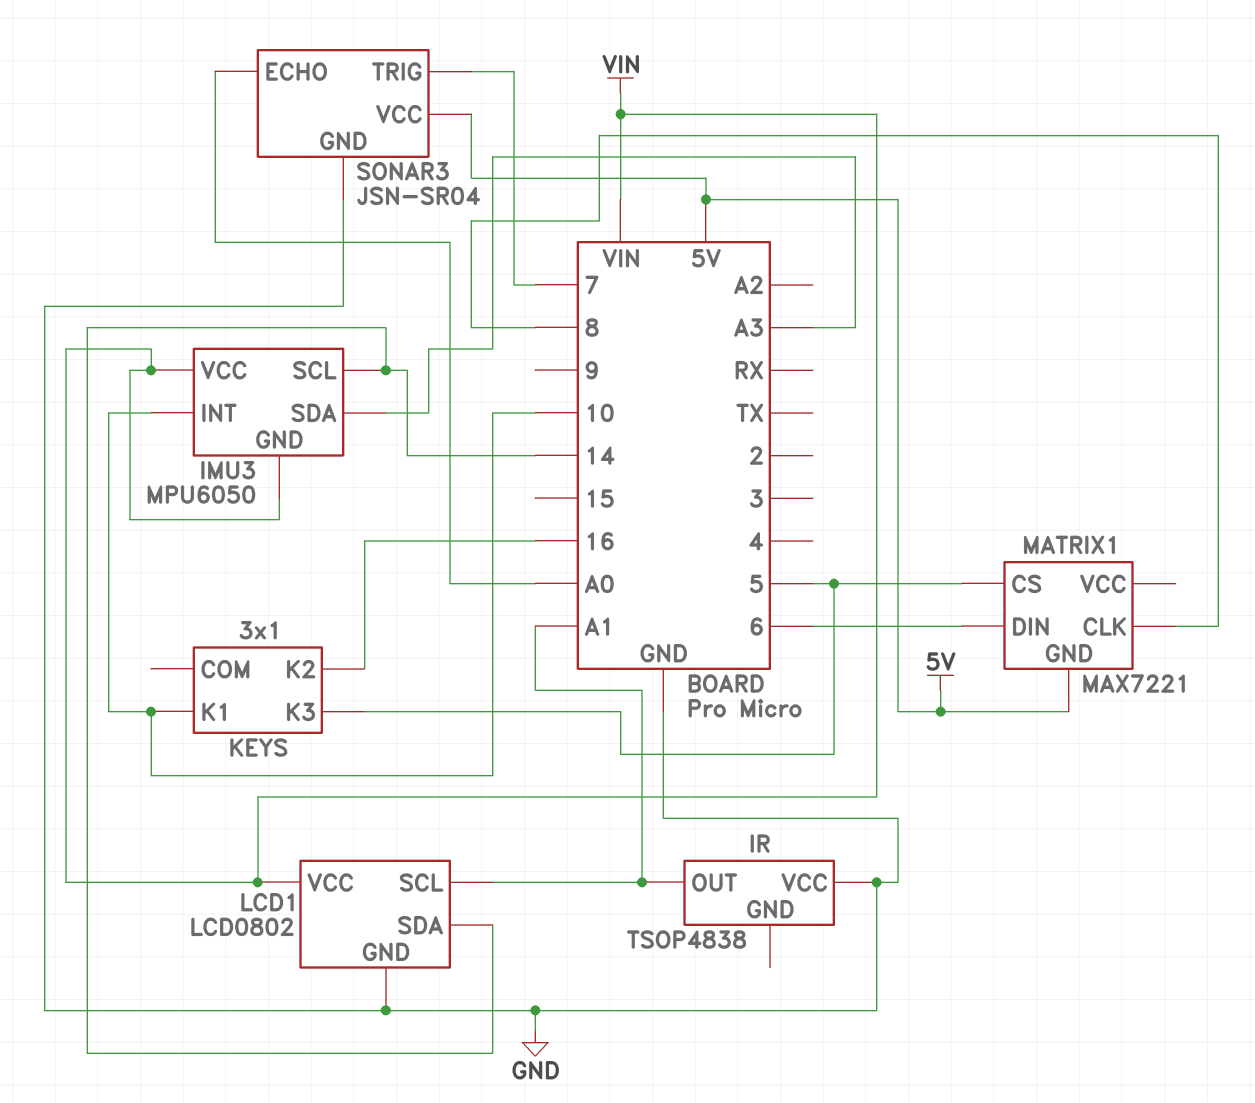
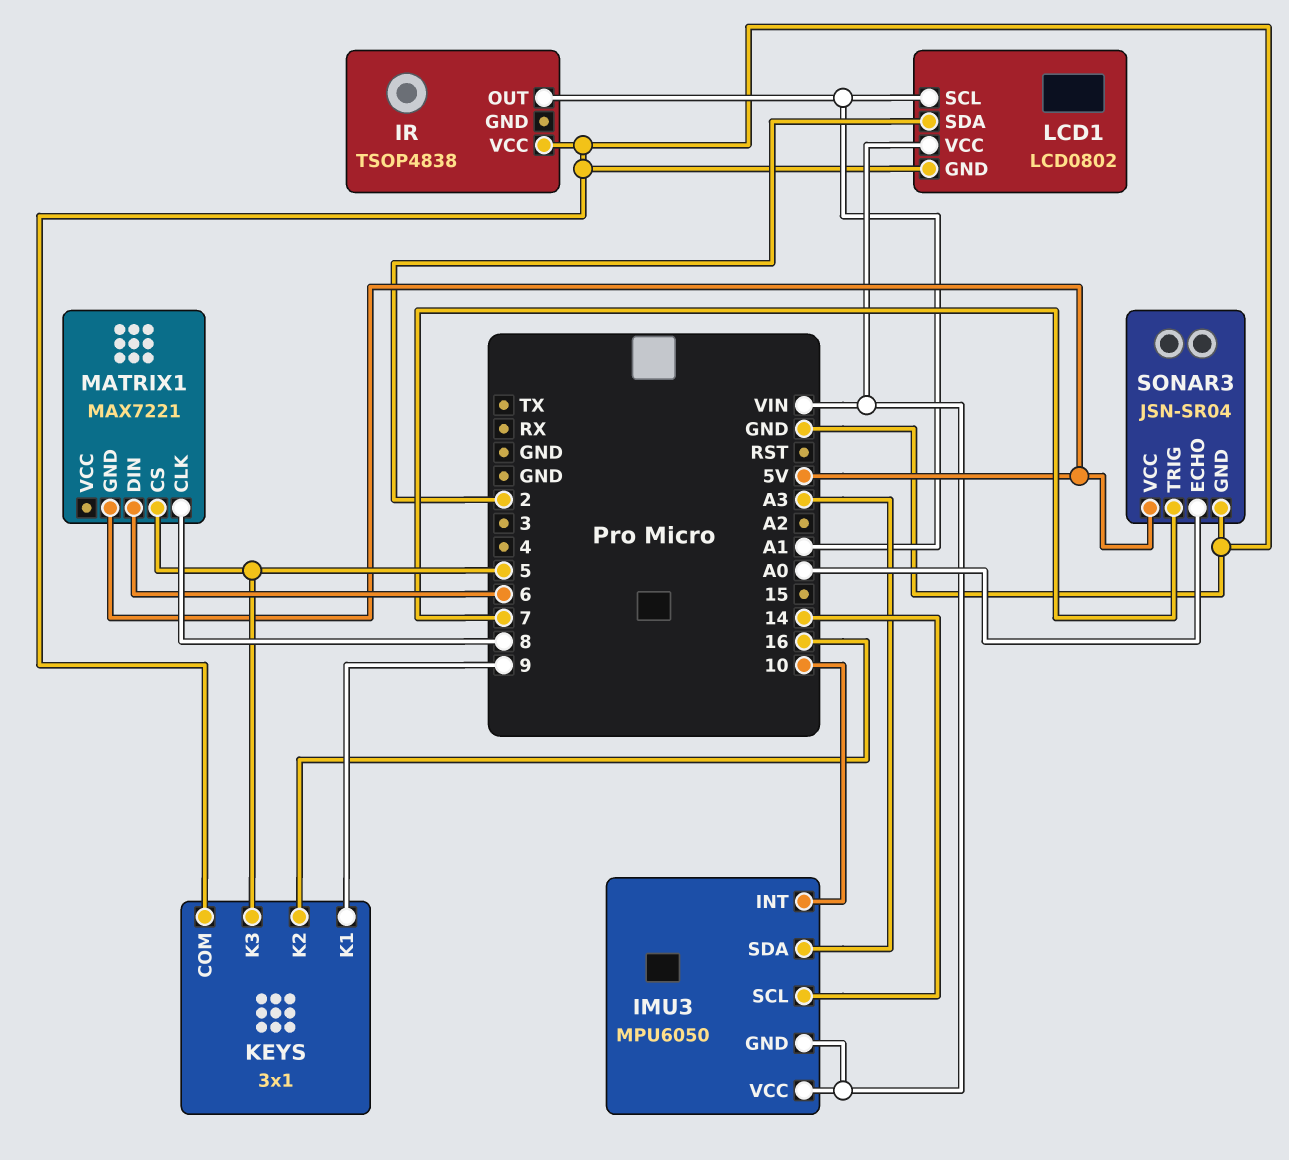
KEYS pin COM: none -> GND
KEYS pin K1: 10 -> 9
LCD1 pin SDA: 14 -> 2

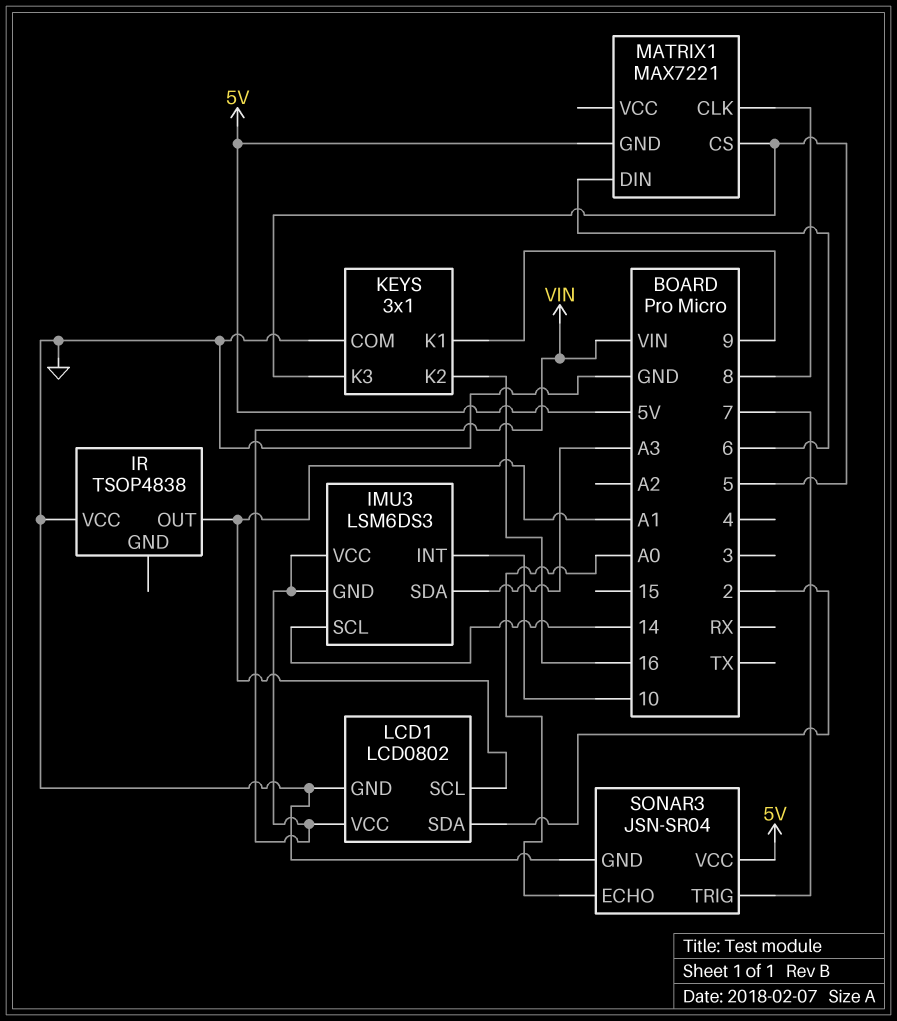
IMU3: MPU6050 -> LSM6DS3

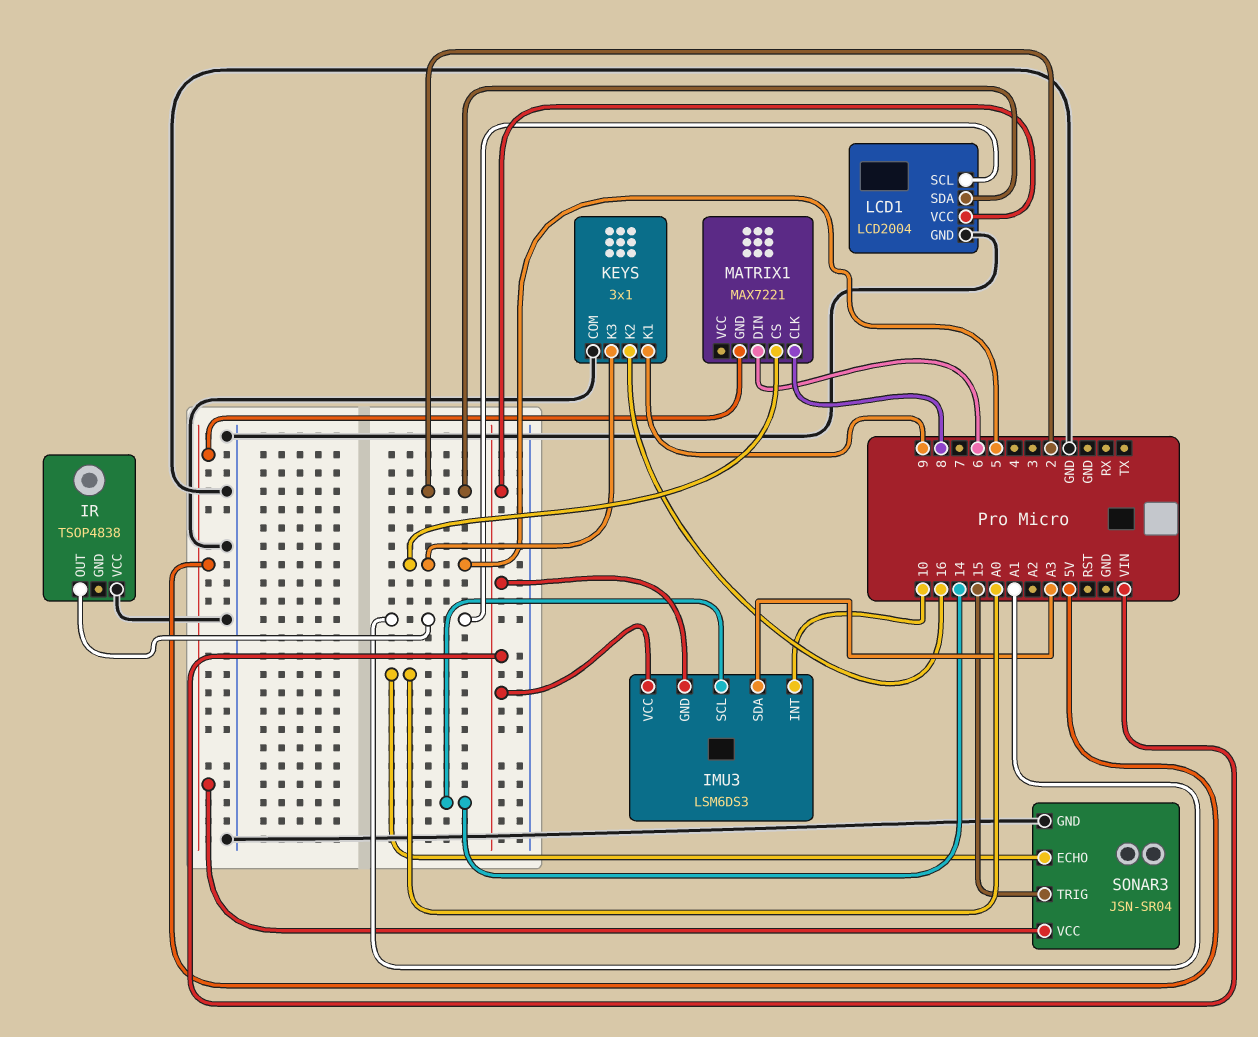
LCD1: LCD0802 -> LCD2004
SONAR3 pin TRIG: 7 -> 15

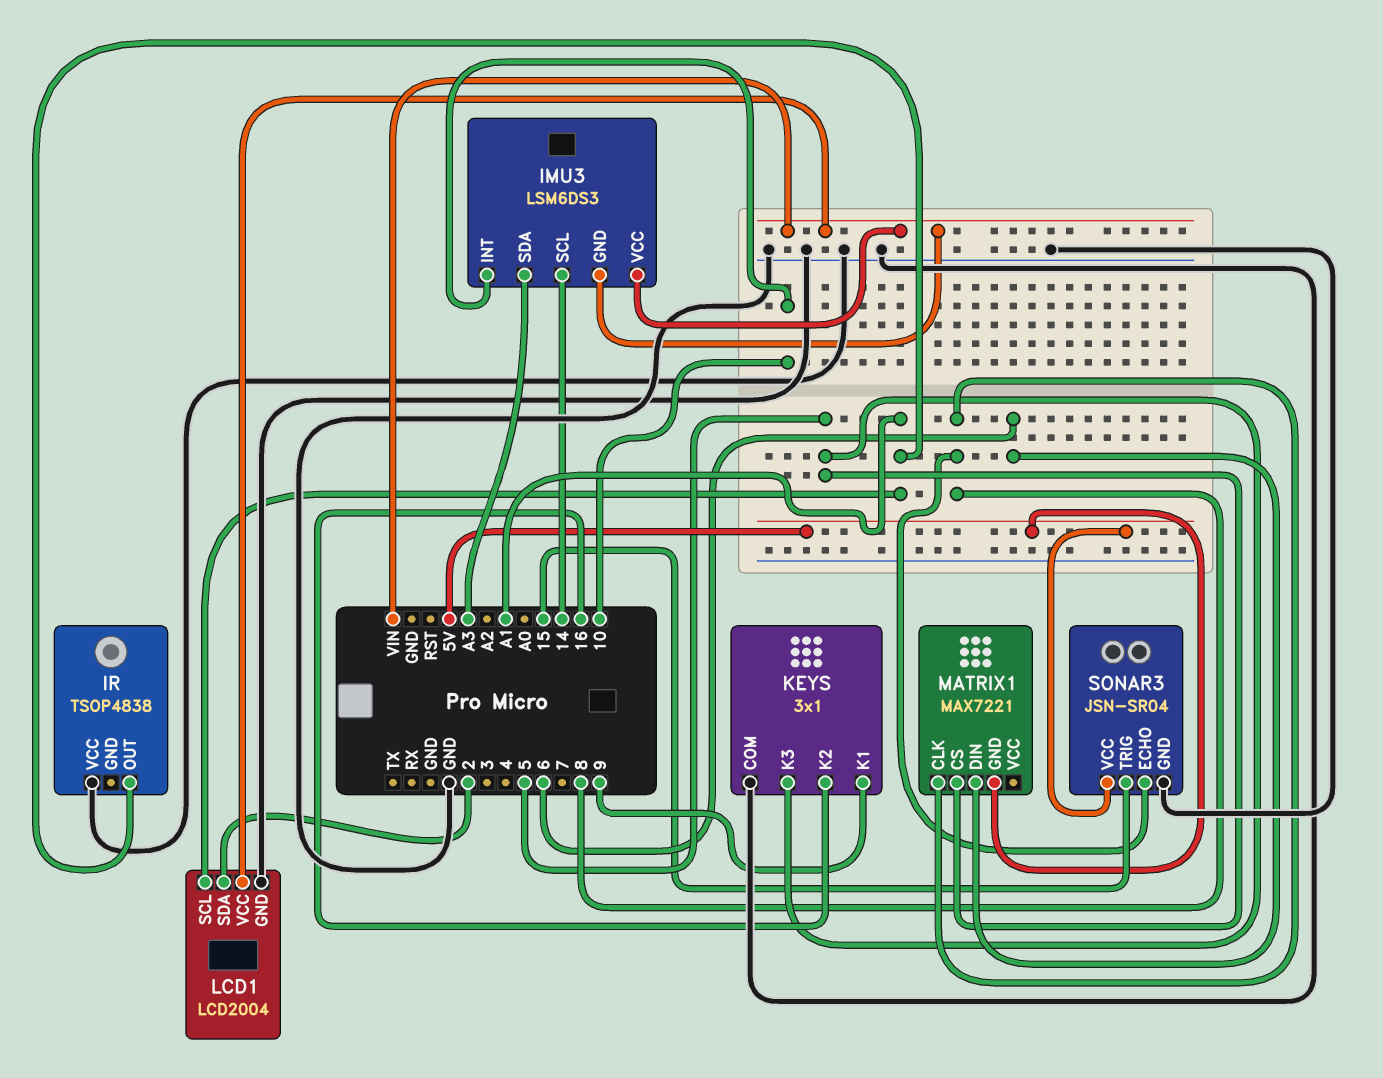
SONAR3 pin ECHO: A0 -> 8

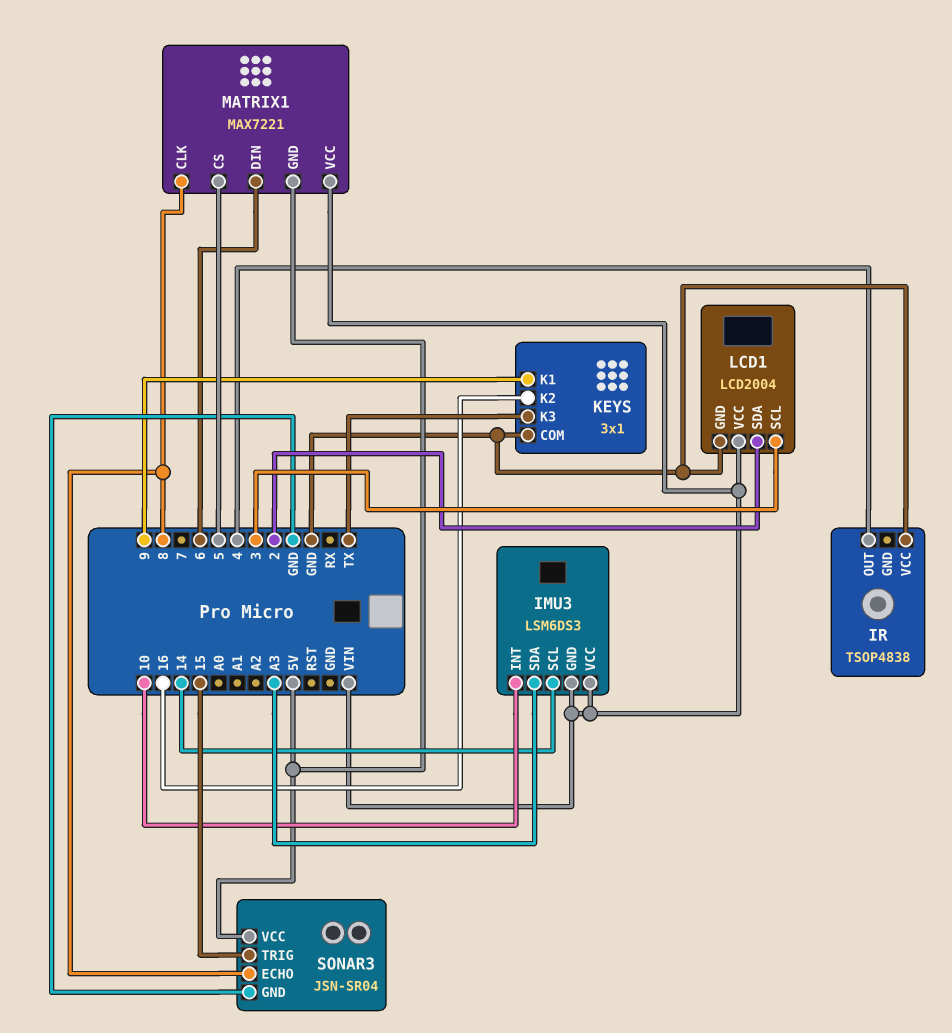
IR pin OUT: A1 -> 4
KEYS pin K3: 5 -> TX
LCD1 pin SCL: A1 -> 3
MATRIX1 pin VCC: none -> VIN

